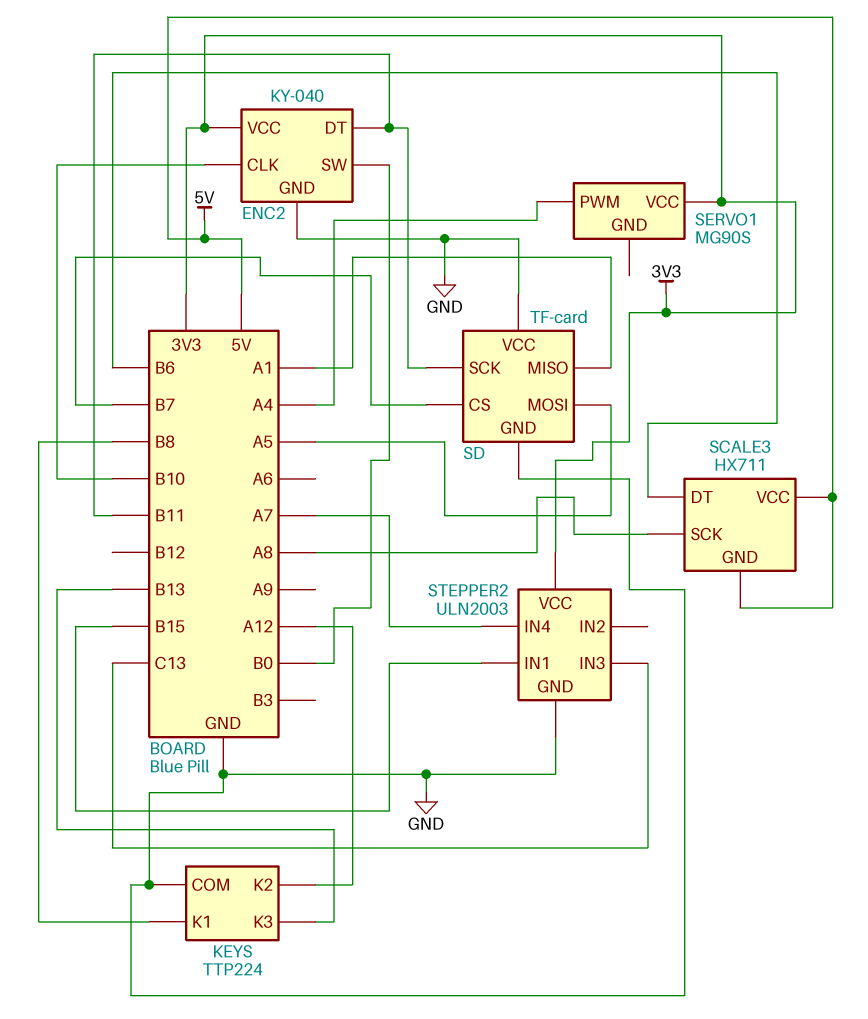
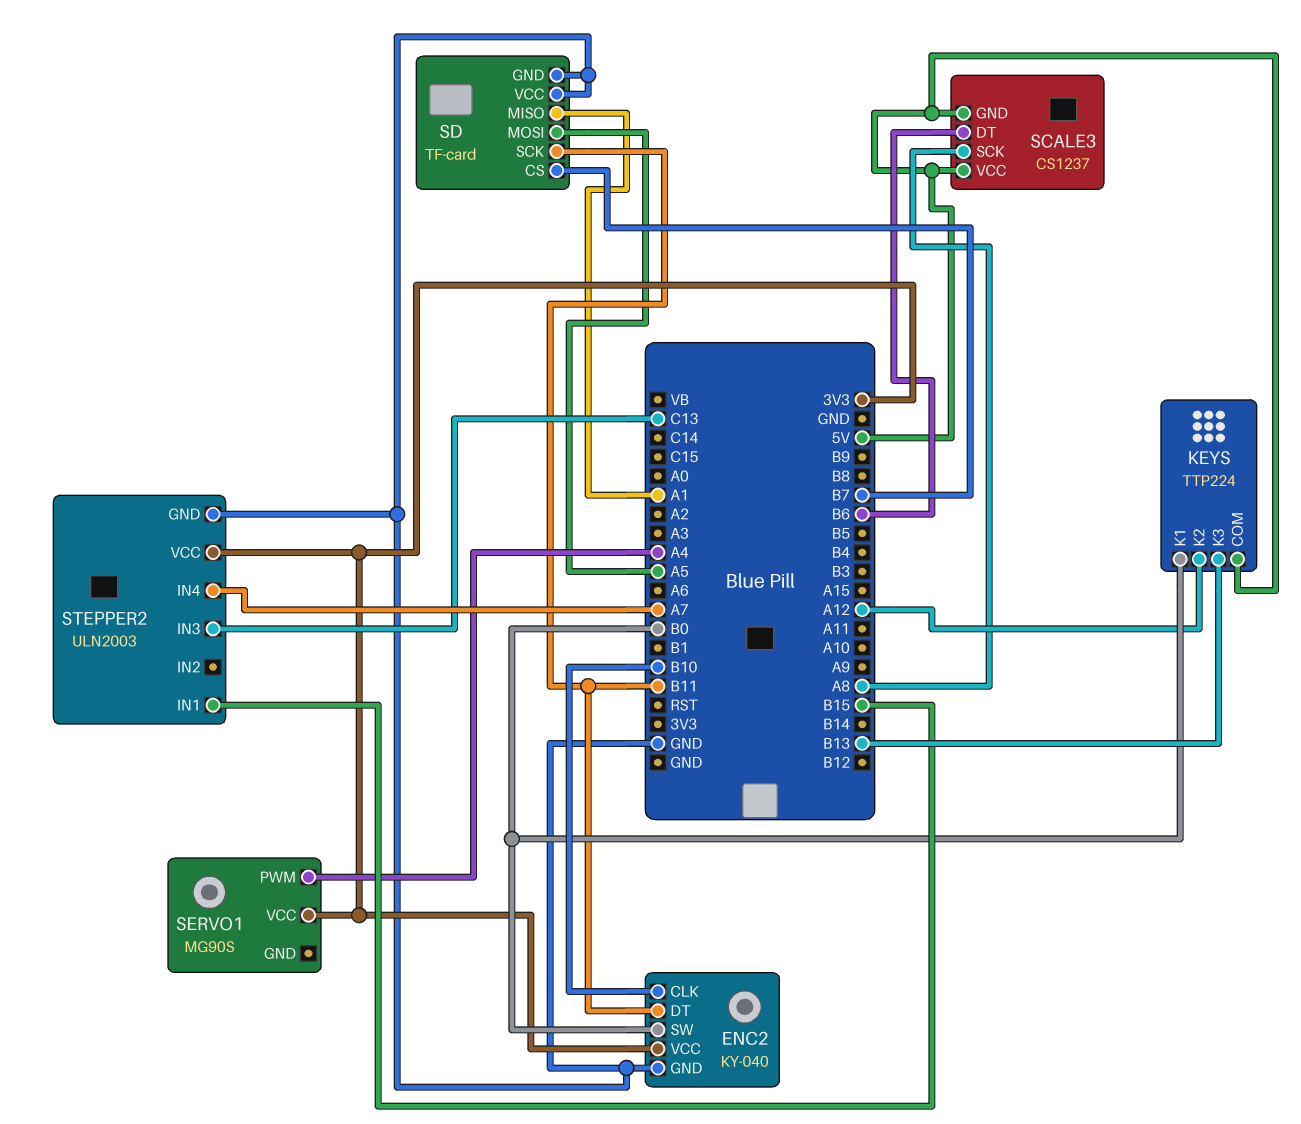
KEYS pin COM: GND -> 5V
KEYS pin K1: B8 -> B0
SCALE3: HX711 -> CS1237

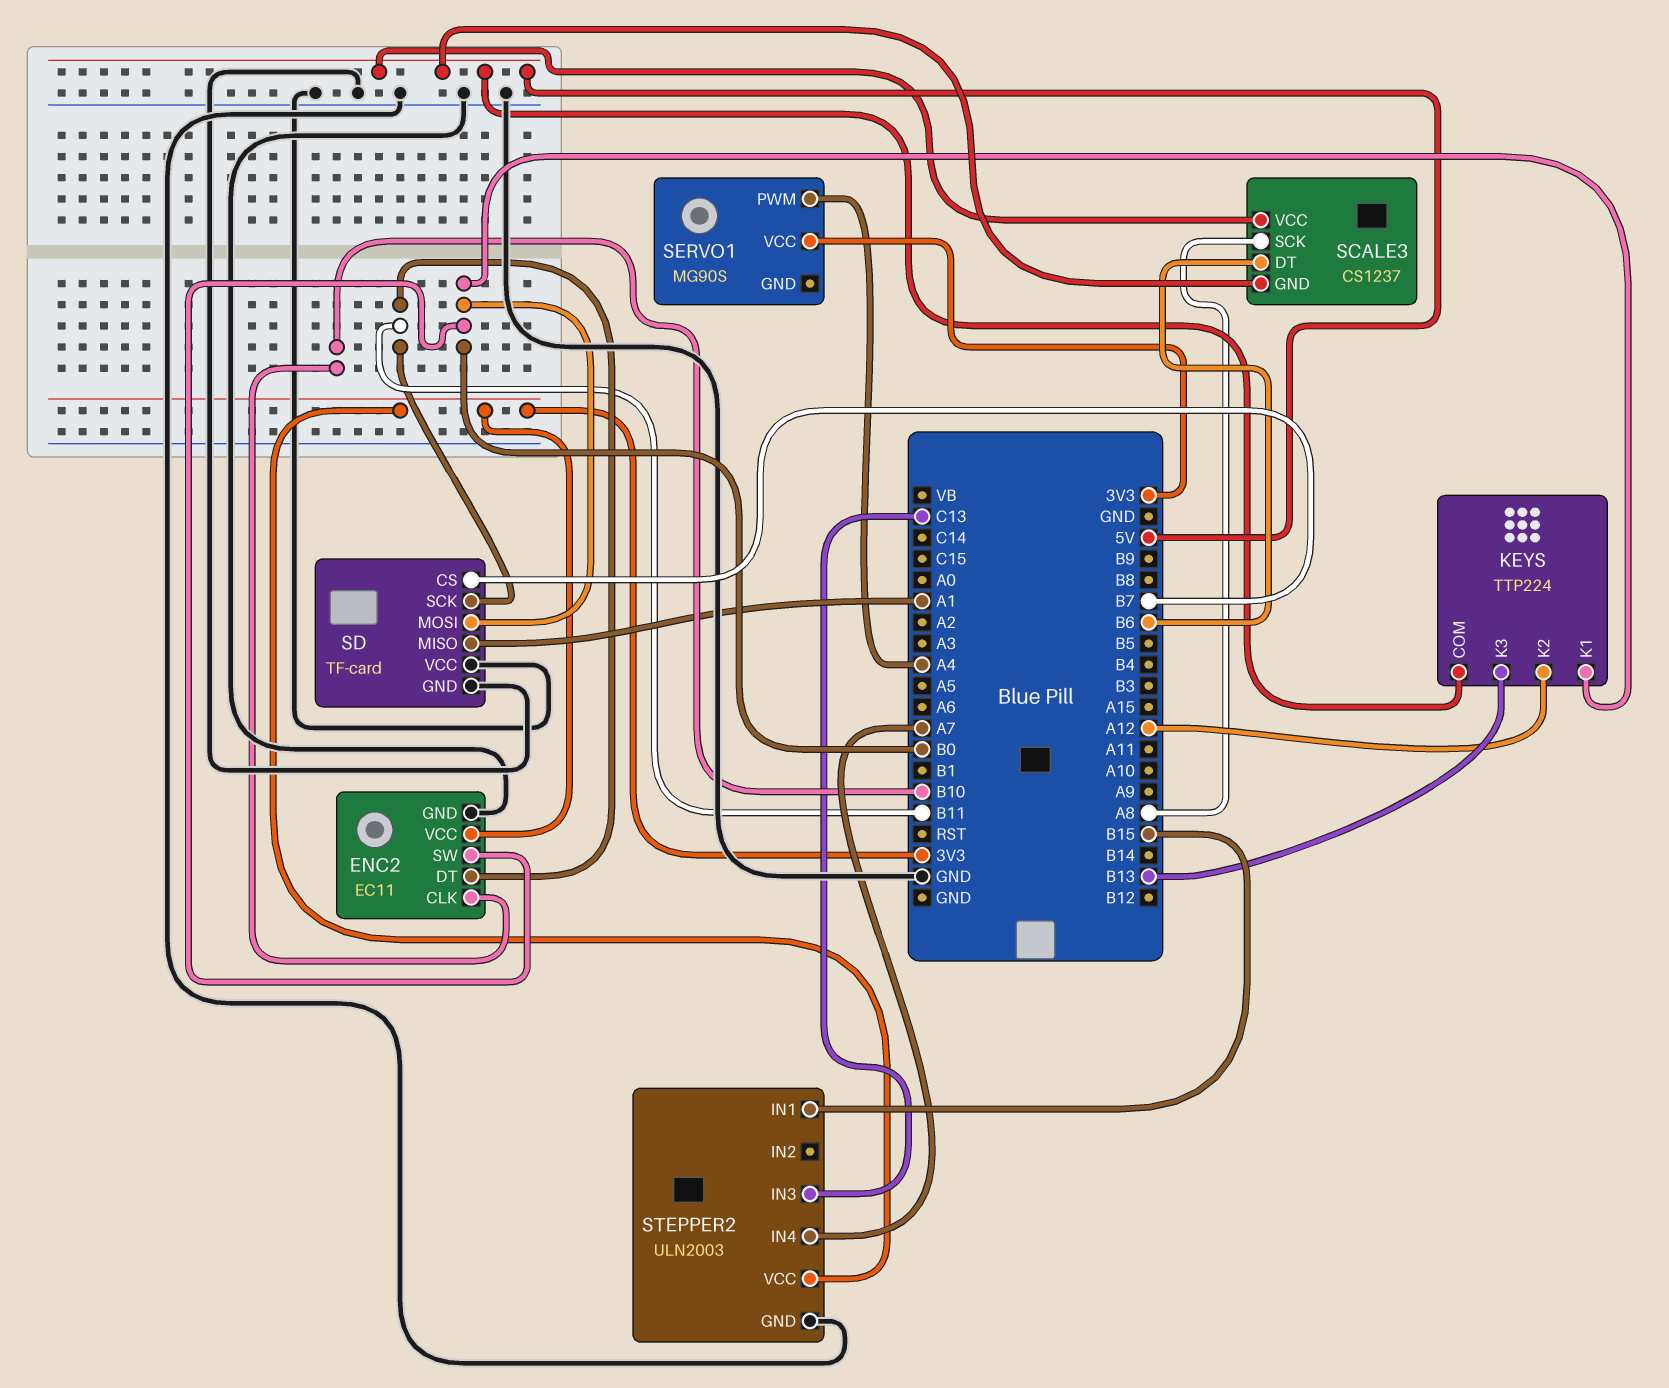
ENC2: KY-040 -> EC11
SD pin MOSI: A5 -> B0

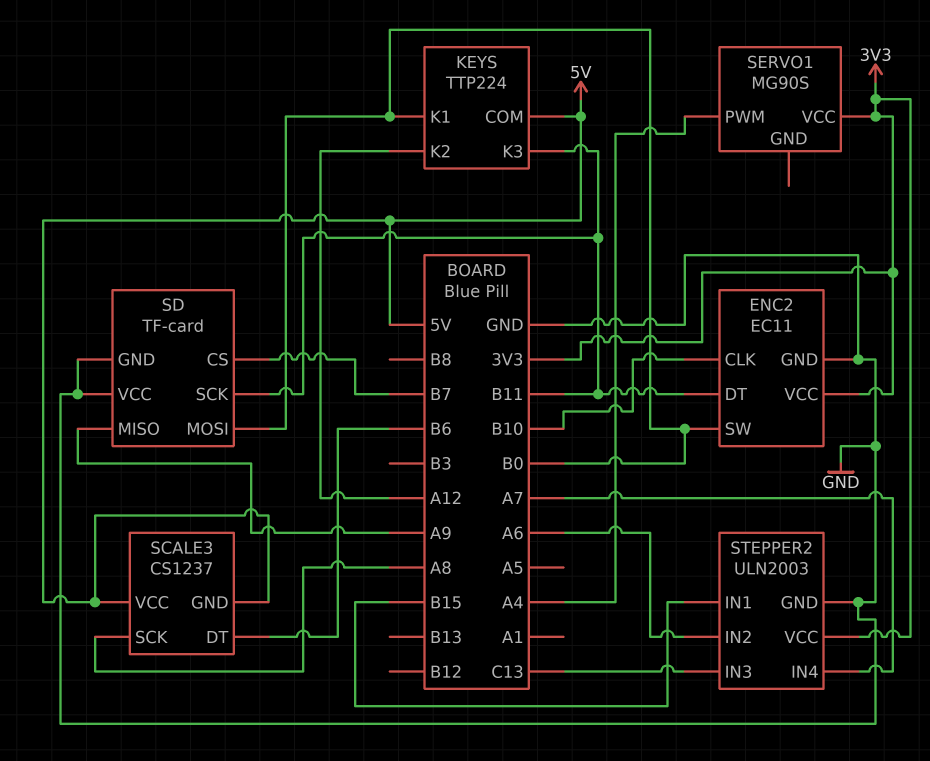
KEYS pin K3: B13 -> B11
SD pin MISO: A1 -> A9
STEPPER2 pin IN2: none -> A6

